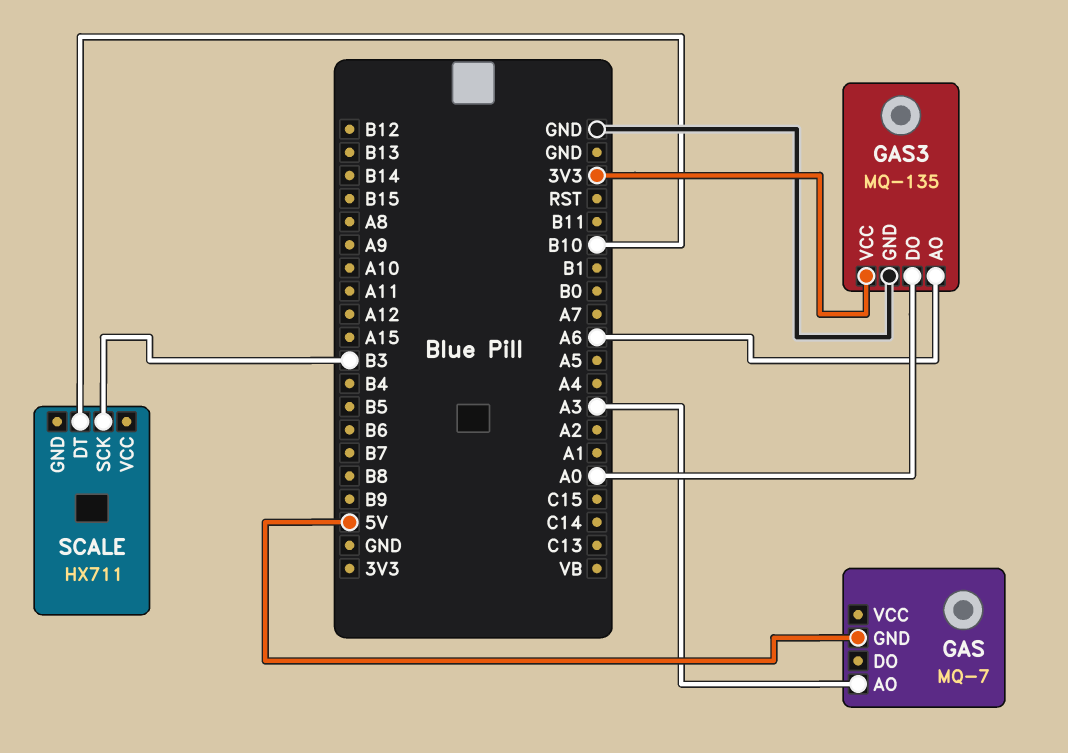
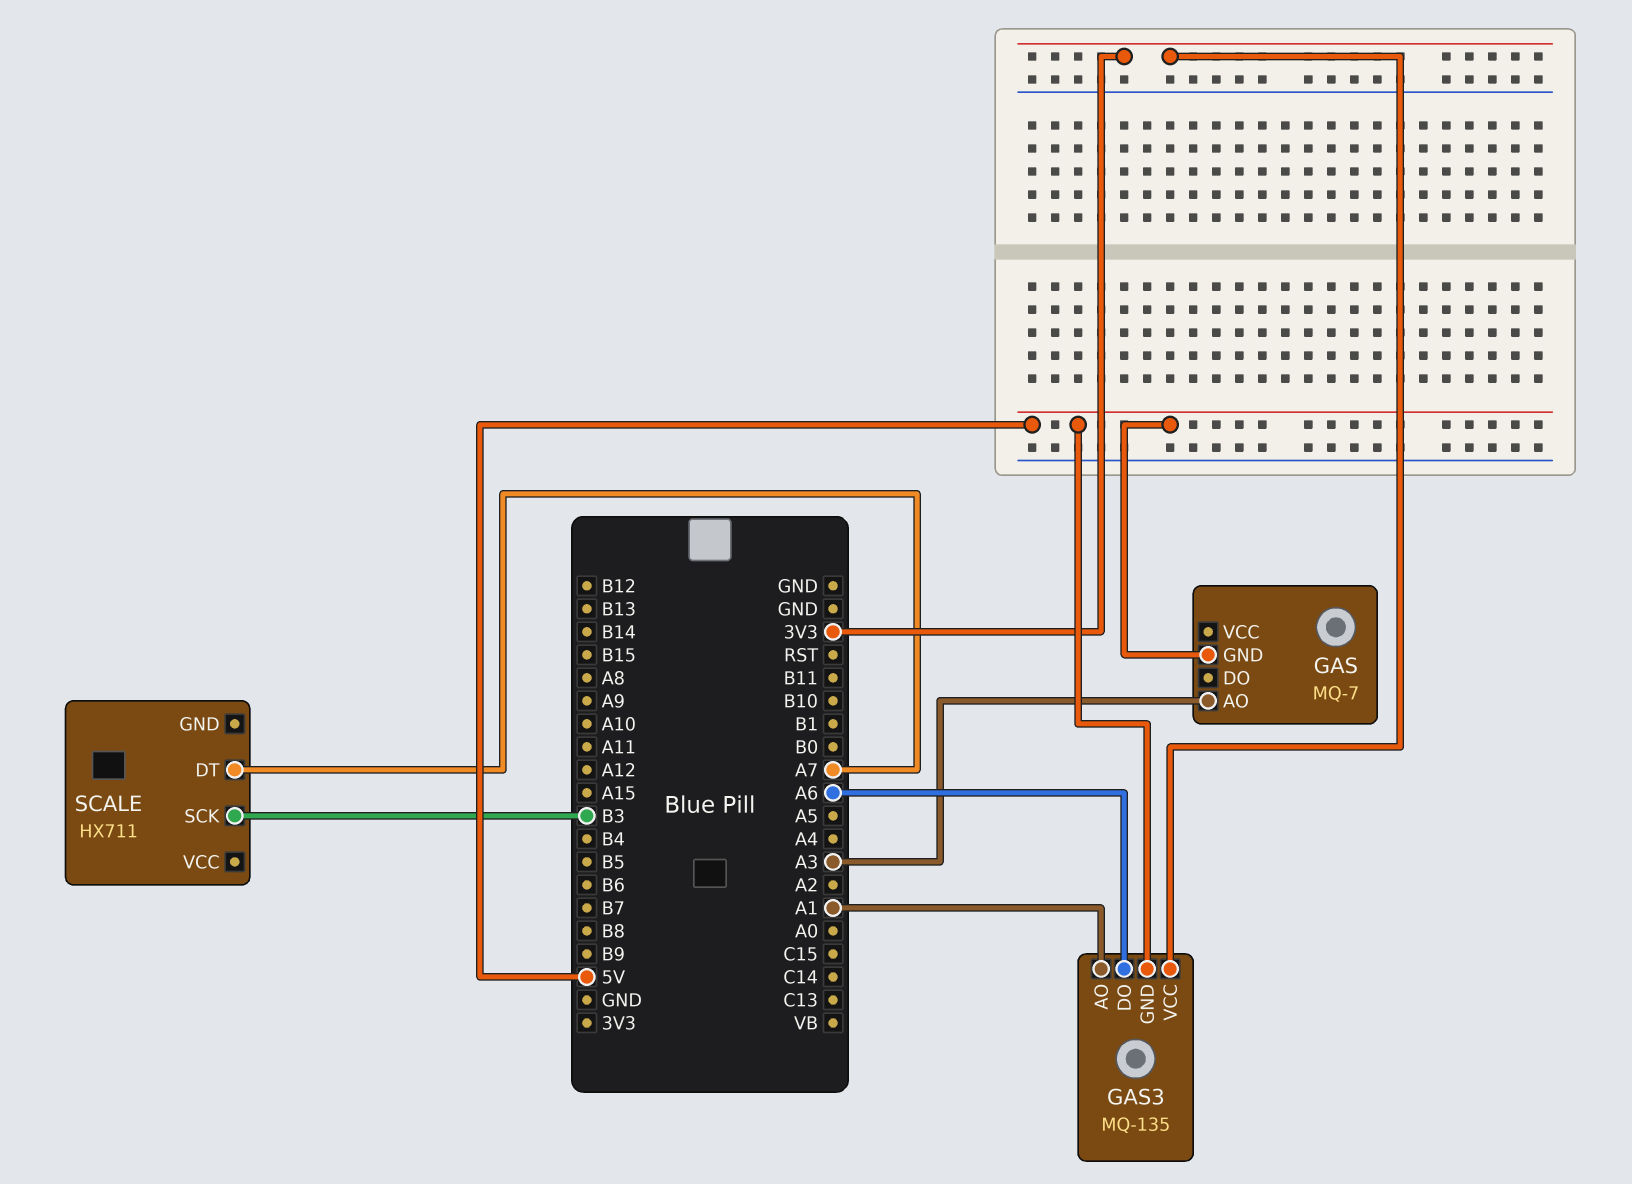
GAS3 pin AO: A6 -> A1
GAS3 pin DO: A0 -> A6
GAS3 pin GND: GND -> 5V
SCALE pin DT: B10 -> A7

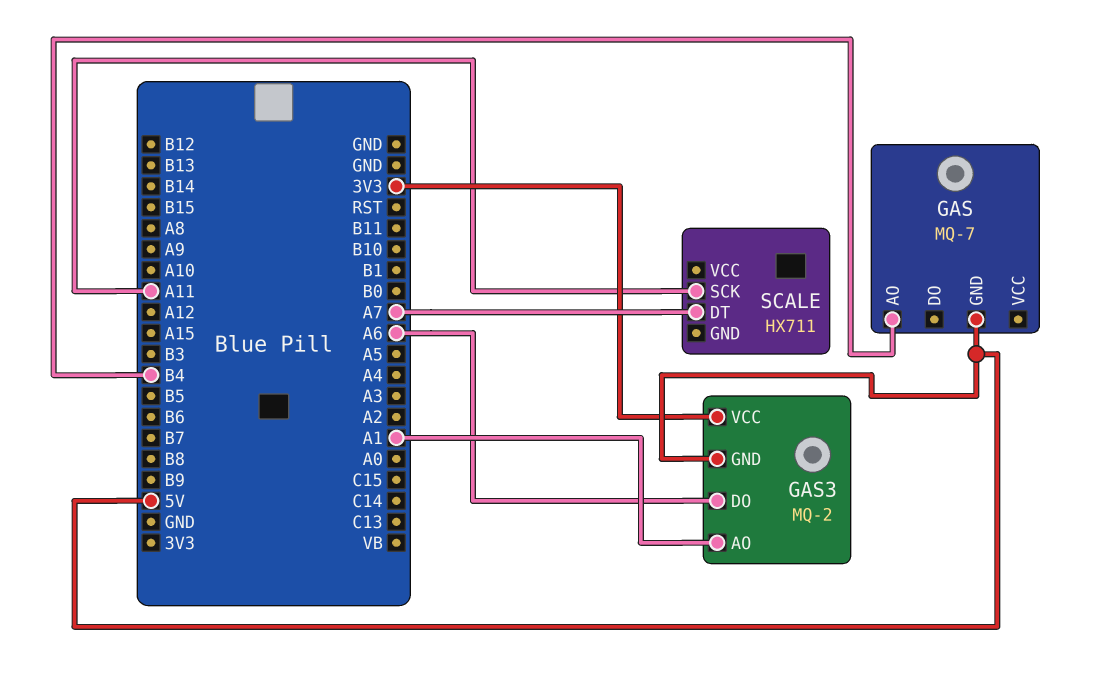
GAS pin AO: A3 -> B4
GAS3: MQ-135 -> MQ-2
SCALE pin SCK: B3 -> A11

